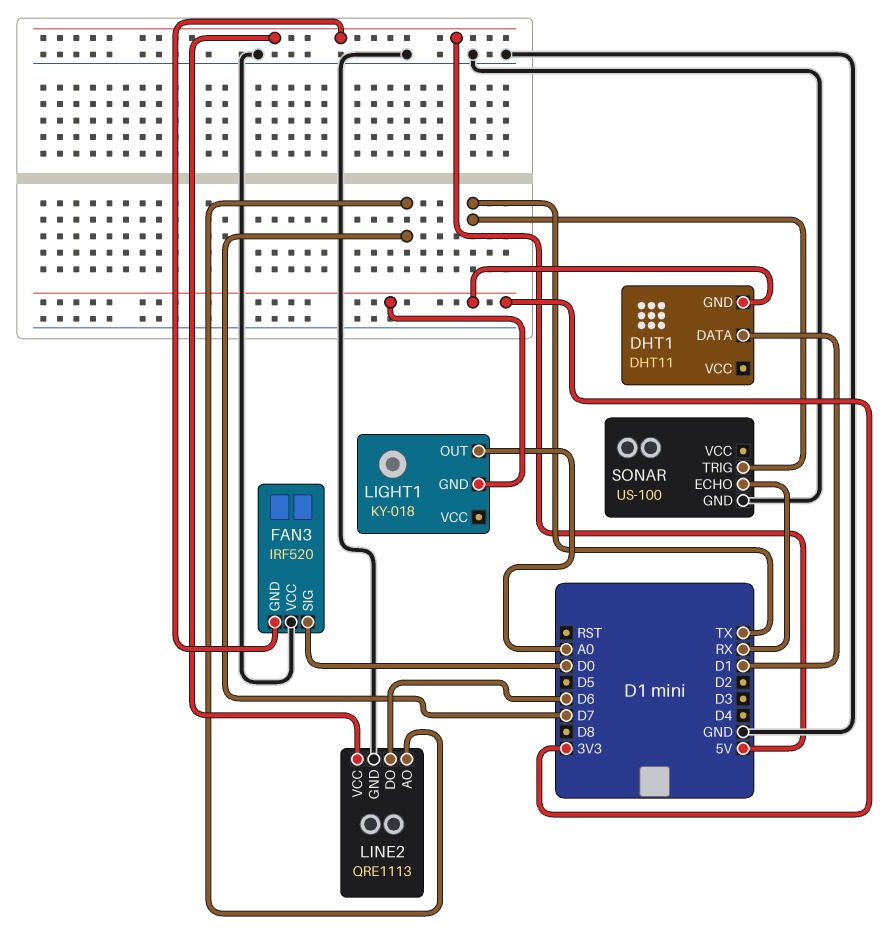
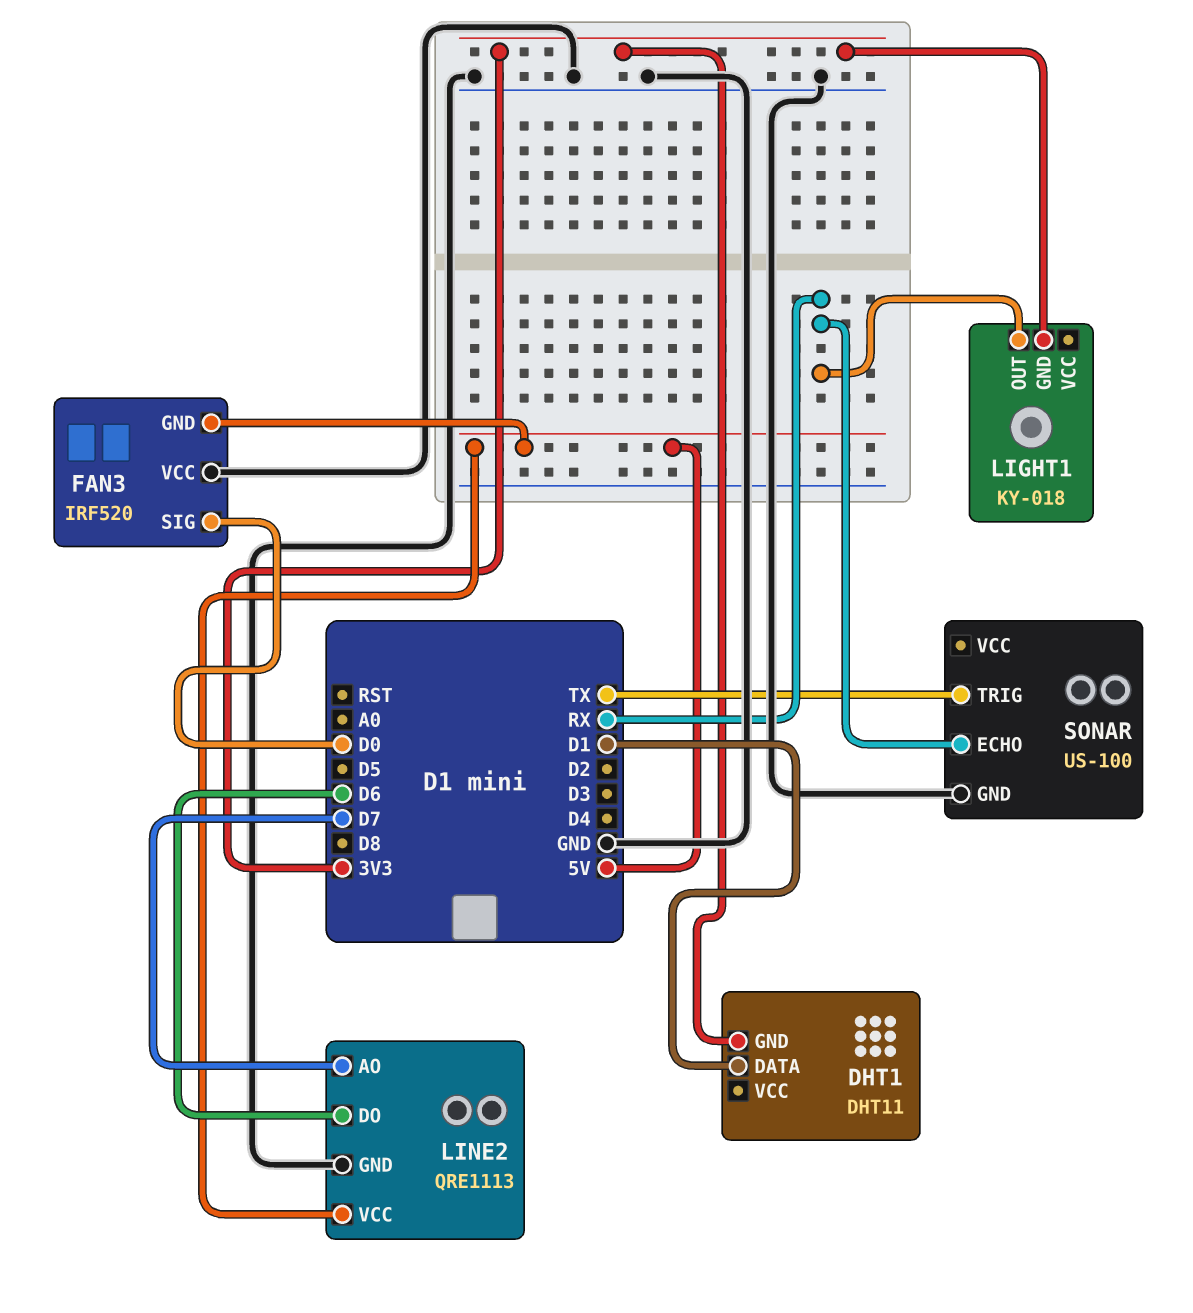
LIGHT1 pin OUT: A0 -> RX

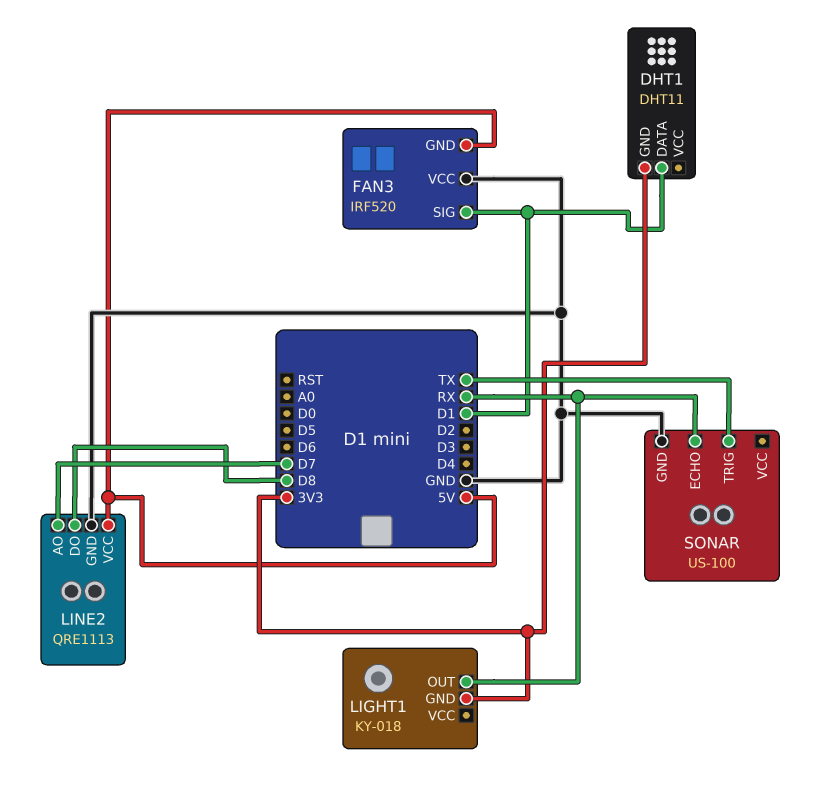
FAN3 pin SIG: D0 -> D1
LINE2 pin DO: D6 -> D8

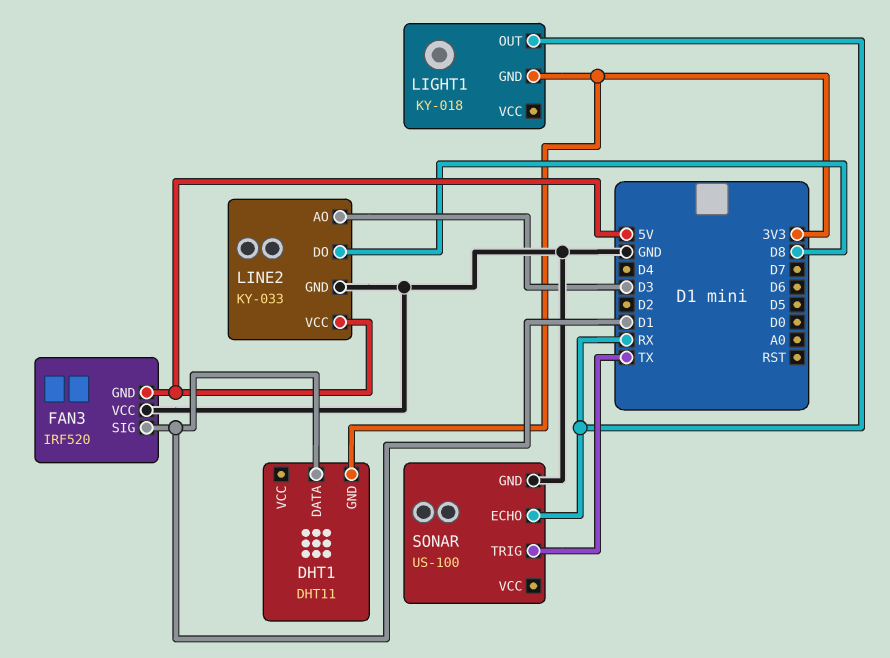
LINE2: QRE1113 -> KY-033
LINE2 pin AO: D7 -> D3

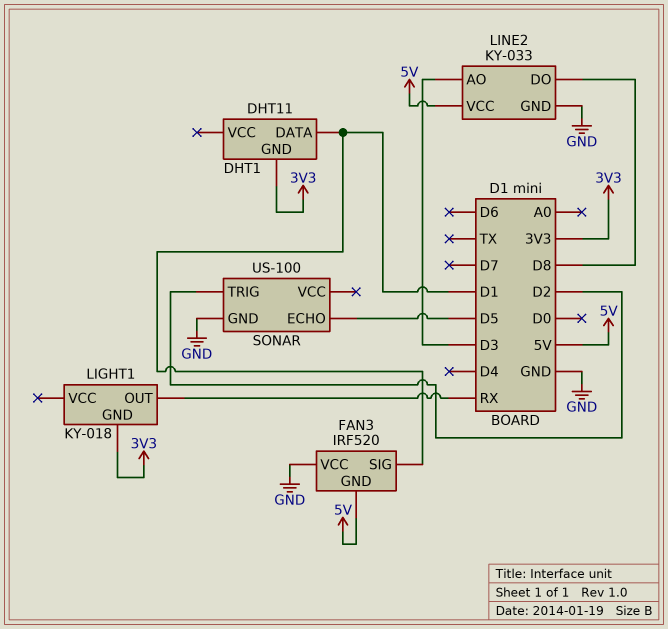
SONAR pin ECHO: RX -> D5
SONAR pin TRIG: TX -> D2

